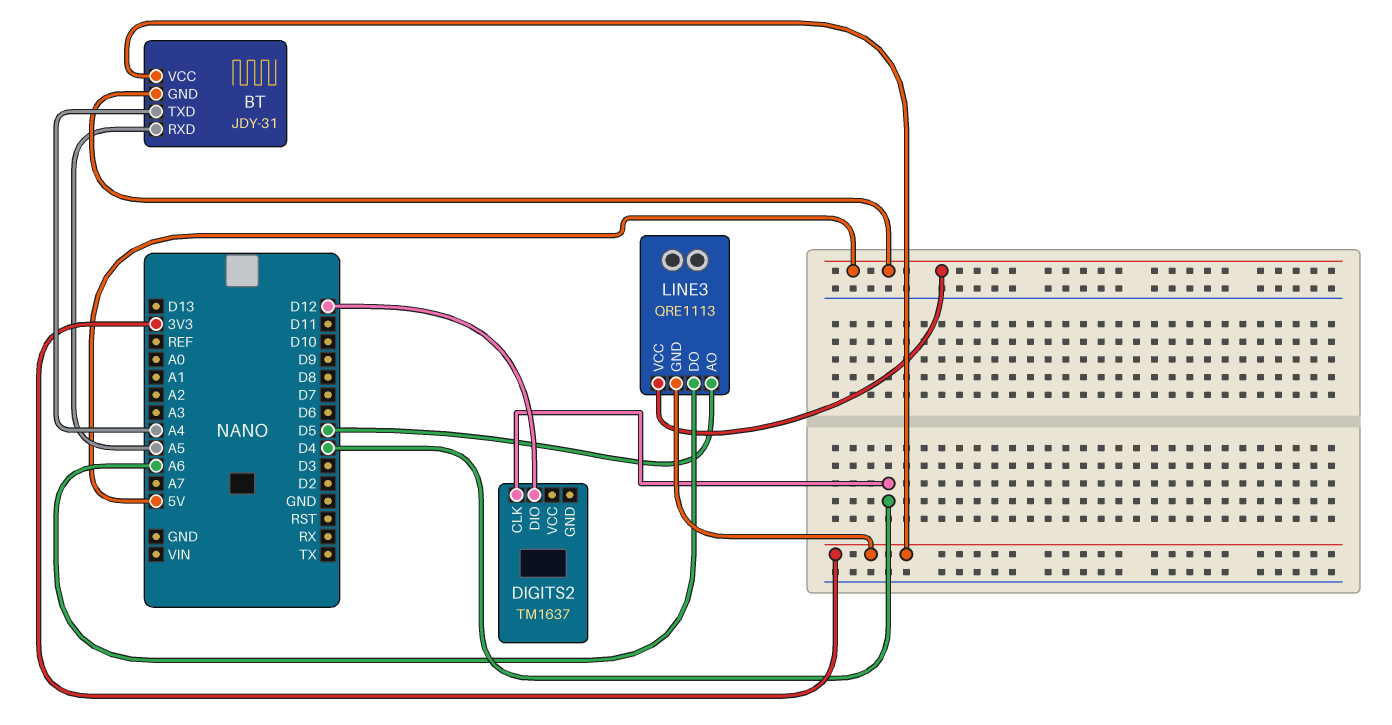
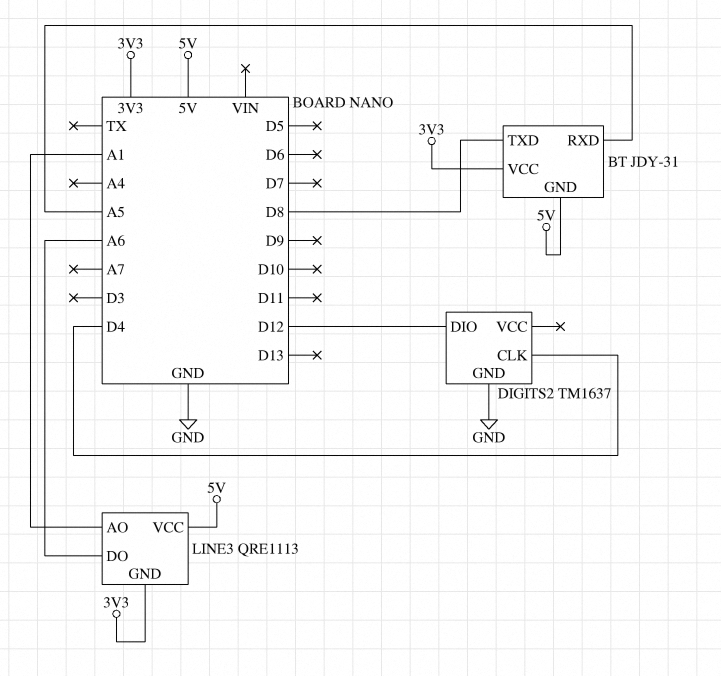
BT pin TXD: A4 -> D8
DIGITS2 pin GND: none -> GND
LINE3 pin AO: D5 -> A1

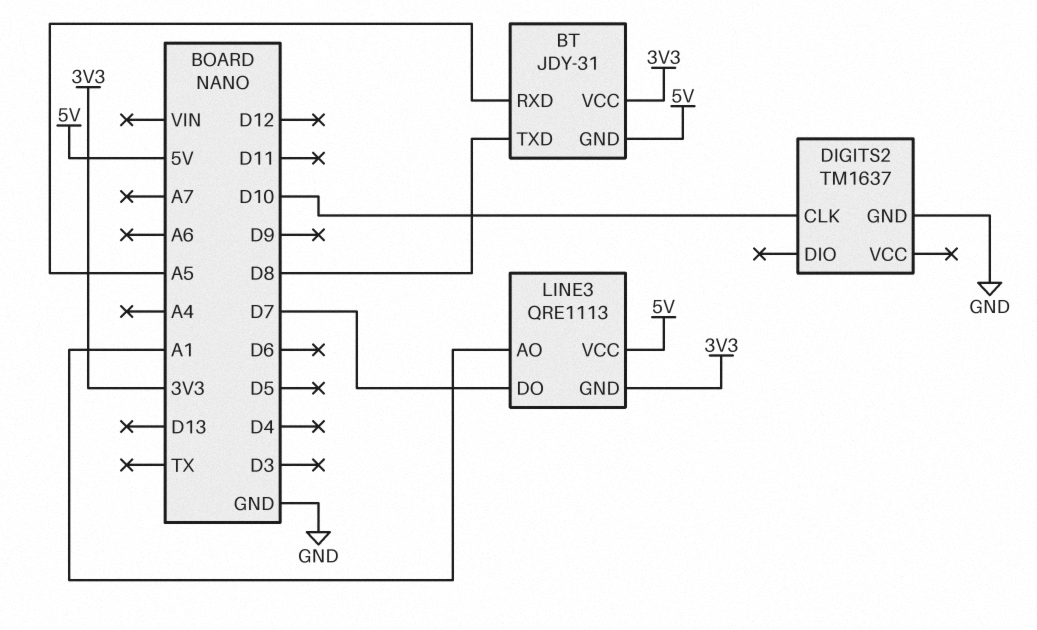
DIGITS2 pin CLK: D4 -> D10
DIGITS2 pin DIO: D12 -> none
LINE3 pin DO: A6 -> D7

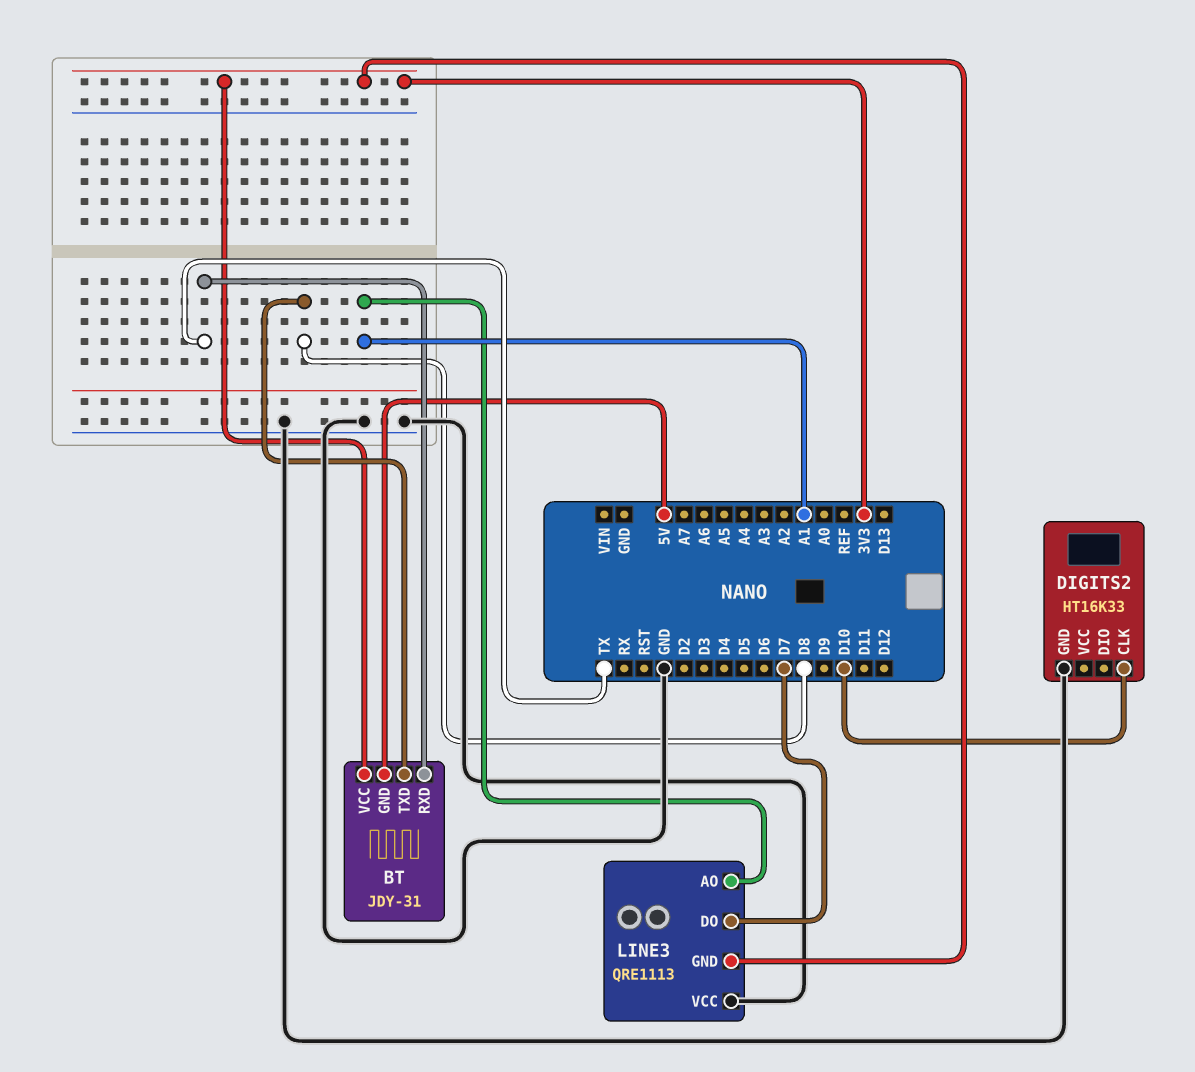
BT pin RXD: A5 -> TX
DIGITS2: TM1637 -> HT16K33
LINE3 pin VCC: 5V -> GND

